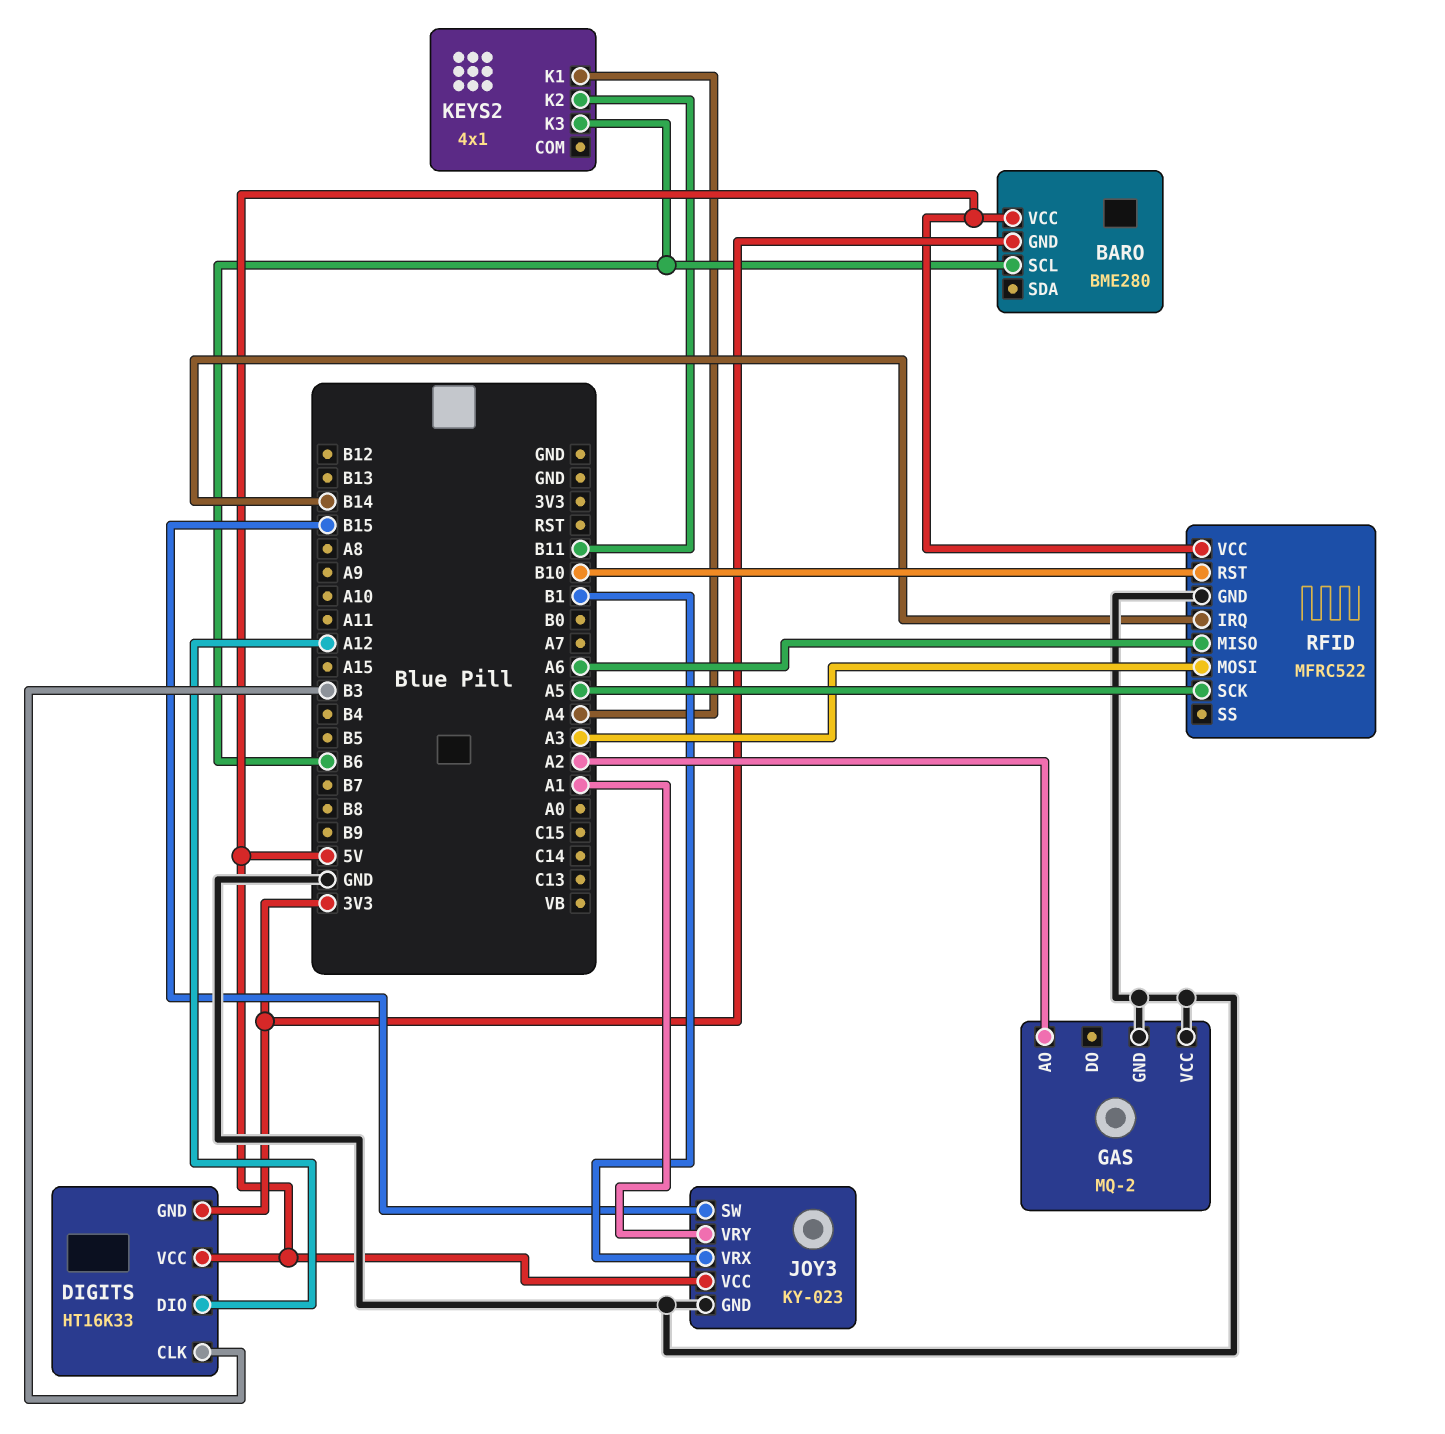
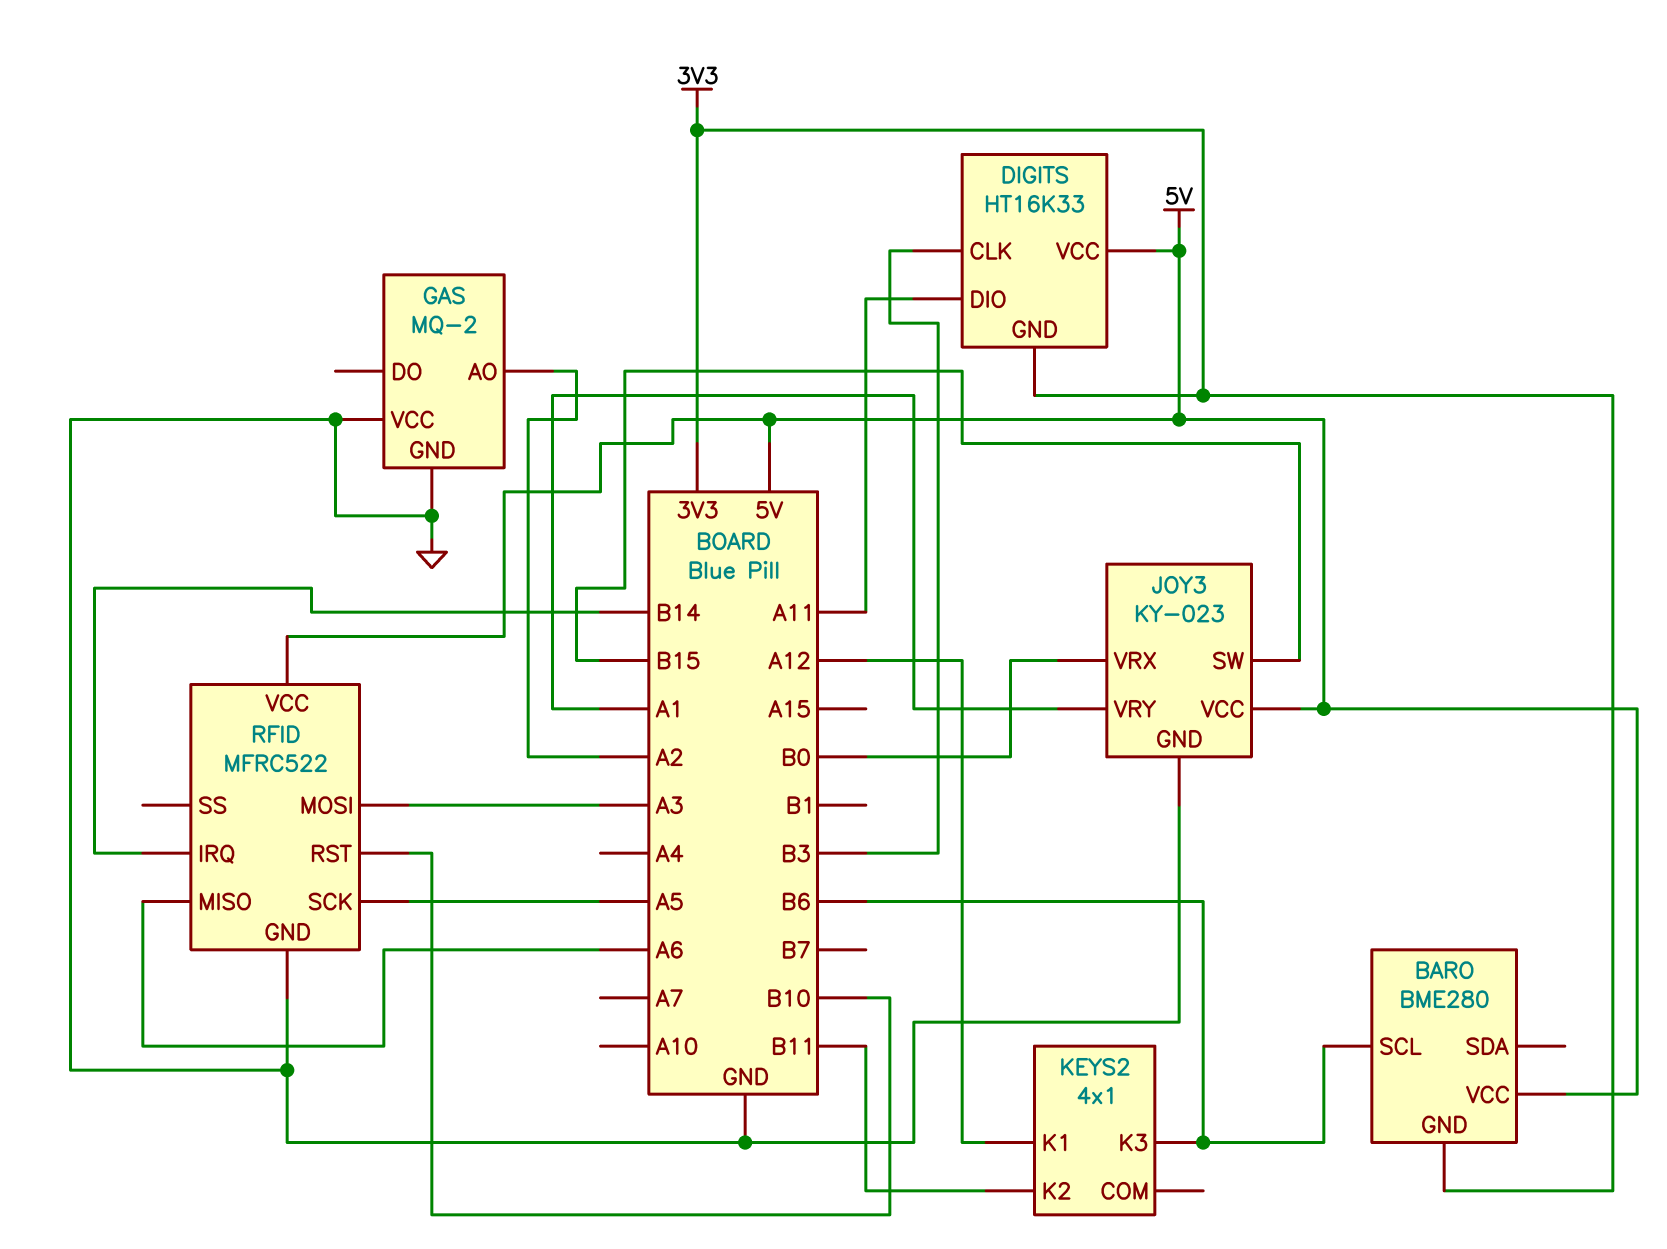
DIGITS pin DIO: A12 -> A11
JOY3 pin VRX: B1 -> B0
KEYS2 pin K1: A4 -> A12

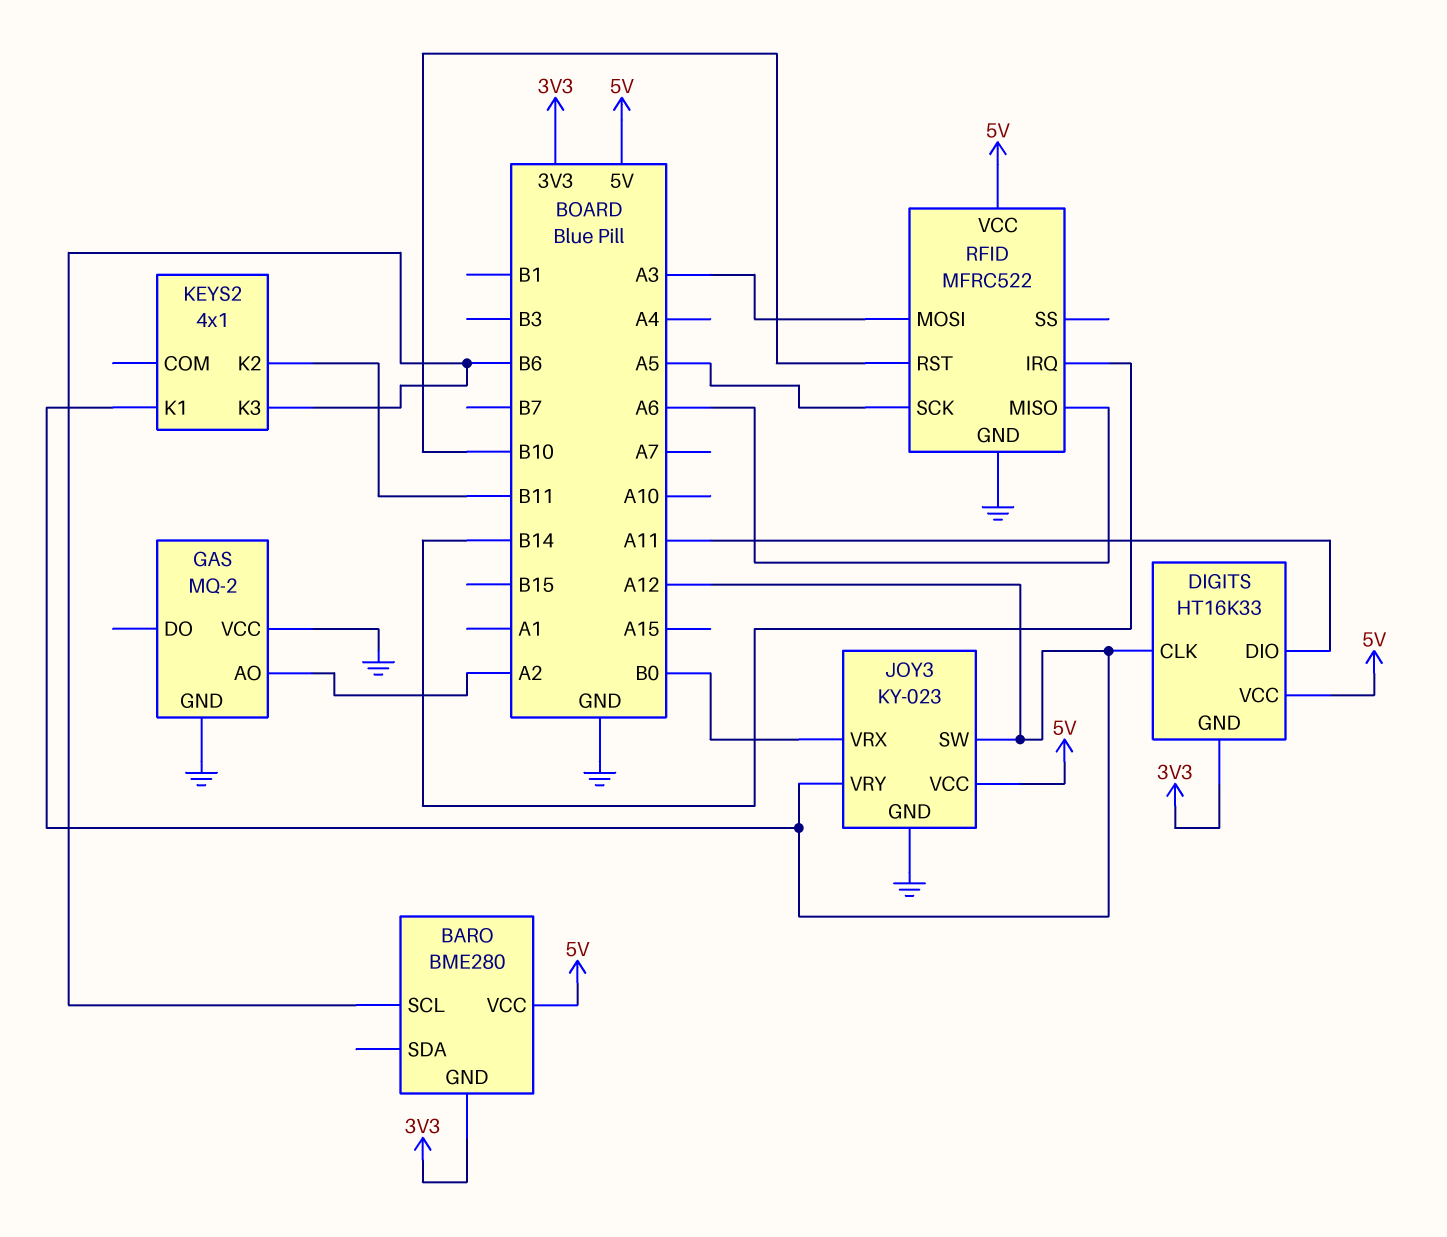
DIGITS pin CLK: B3 -> A12
JOY3 pin SW: B15 -> A12
JOY3 pin VRY: A1 -> A12

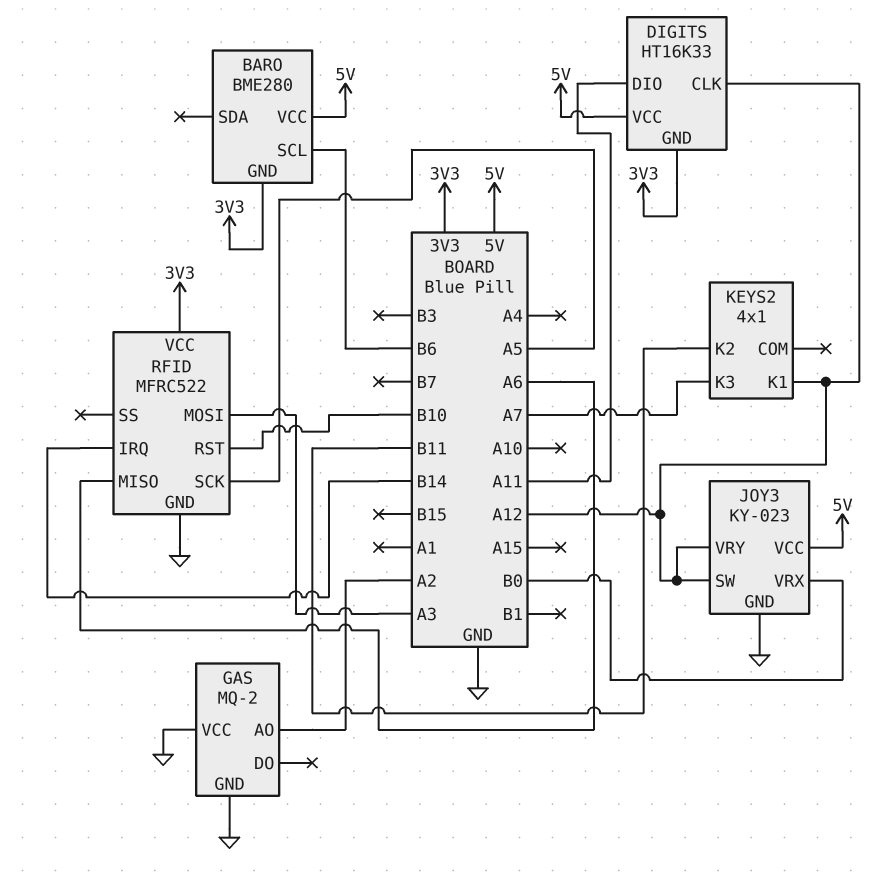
KEYS2 pin K3: B6 -> A7
RFID pin VCC: 5V -> 3V3

